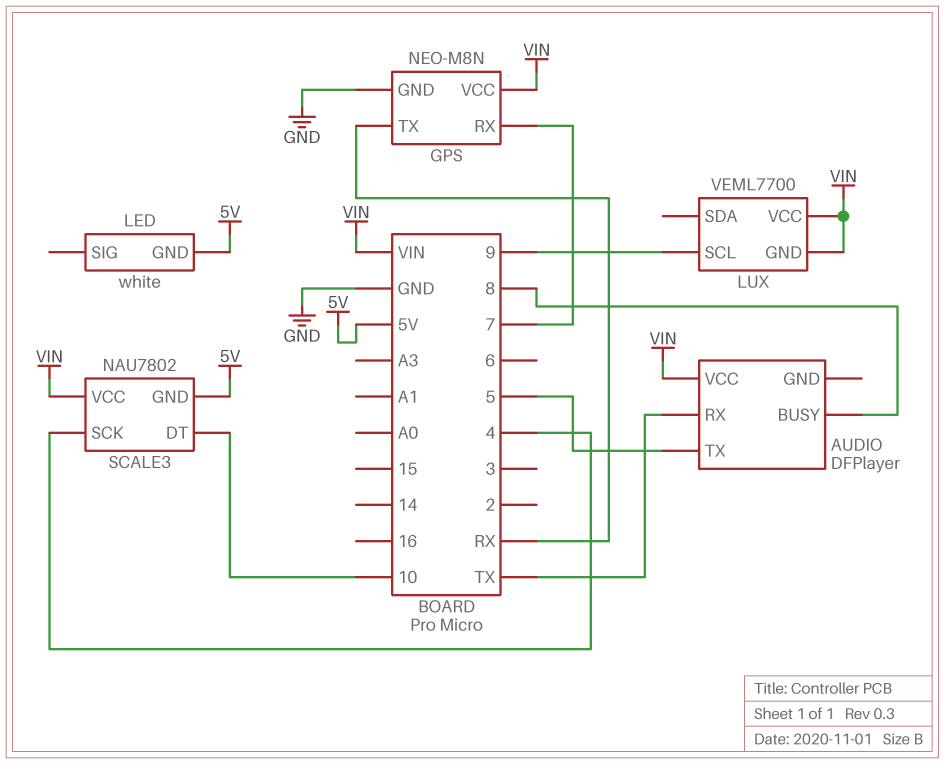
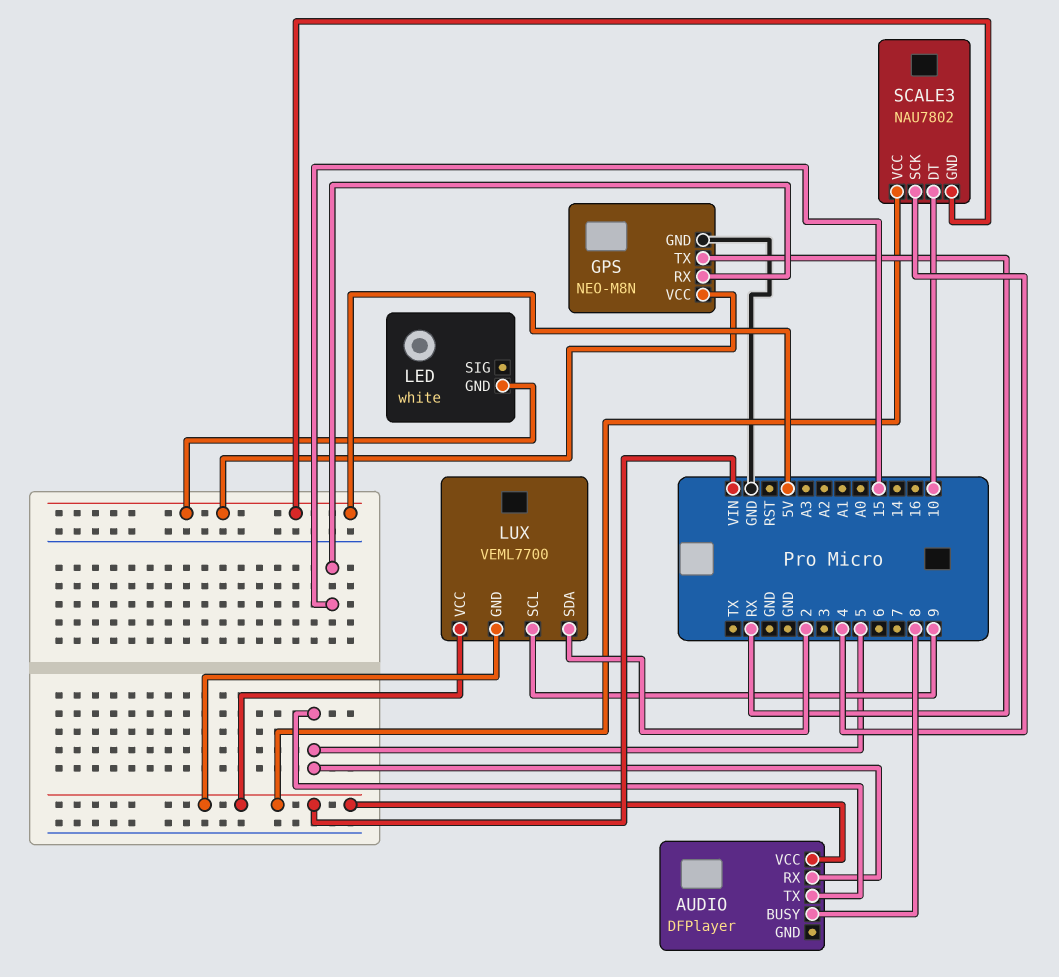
AUDIO pin RX: TX -> 5
GPS pin RX: 7 -> 15
GPS pin VCC: VIN -> 5V
LUX pin SDA: none -> 2

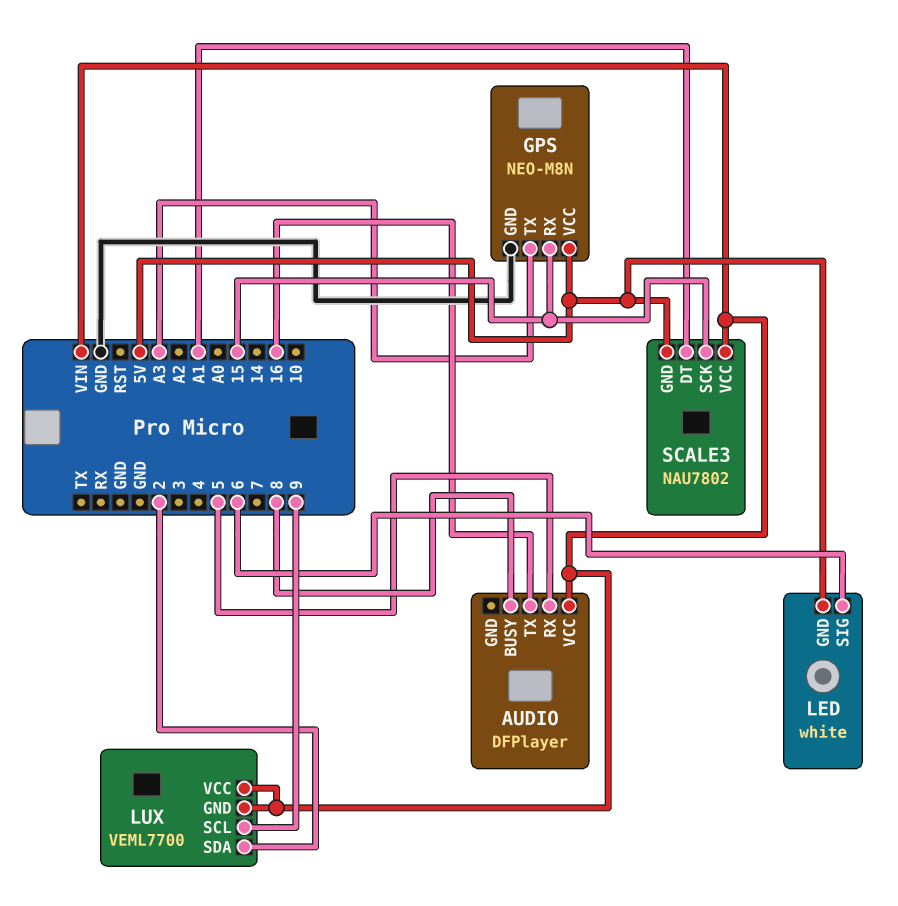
AUDIO pin TX: 5 -> 16
GPS pin TX: RX -> A3
LED pin SIG: none -> 6
SCALE3 pin DT: 10 -> A1
SCALE3 pin SCK: 4 -> 15

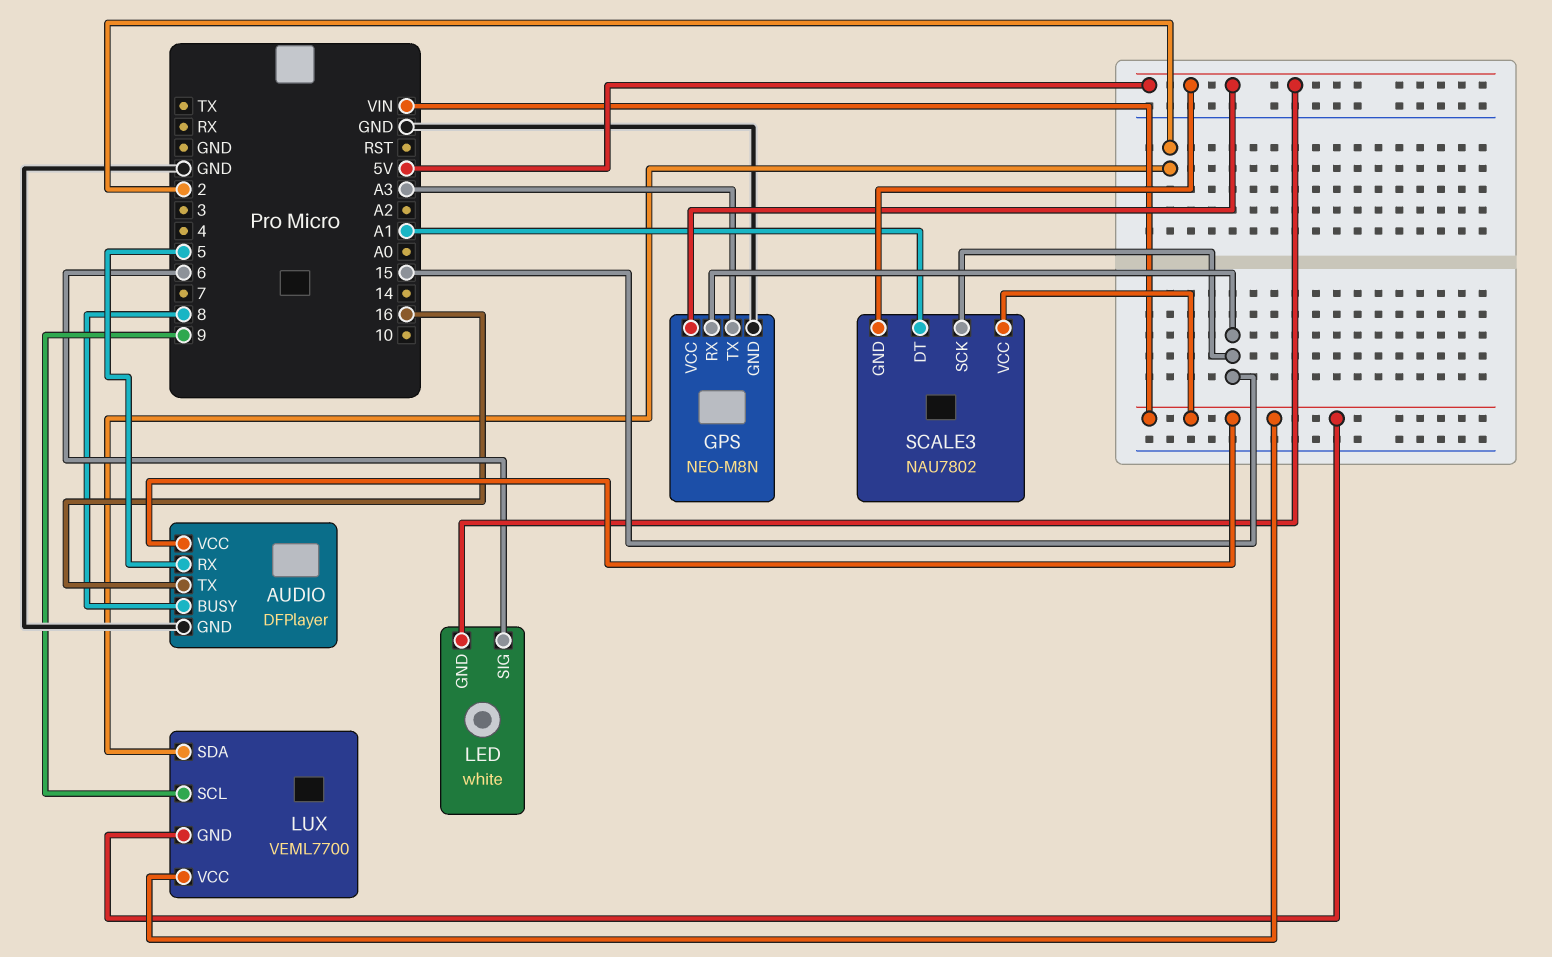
AUDIO pin GND: none -> GND

